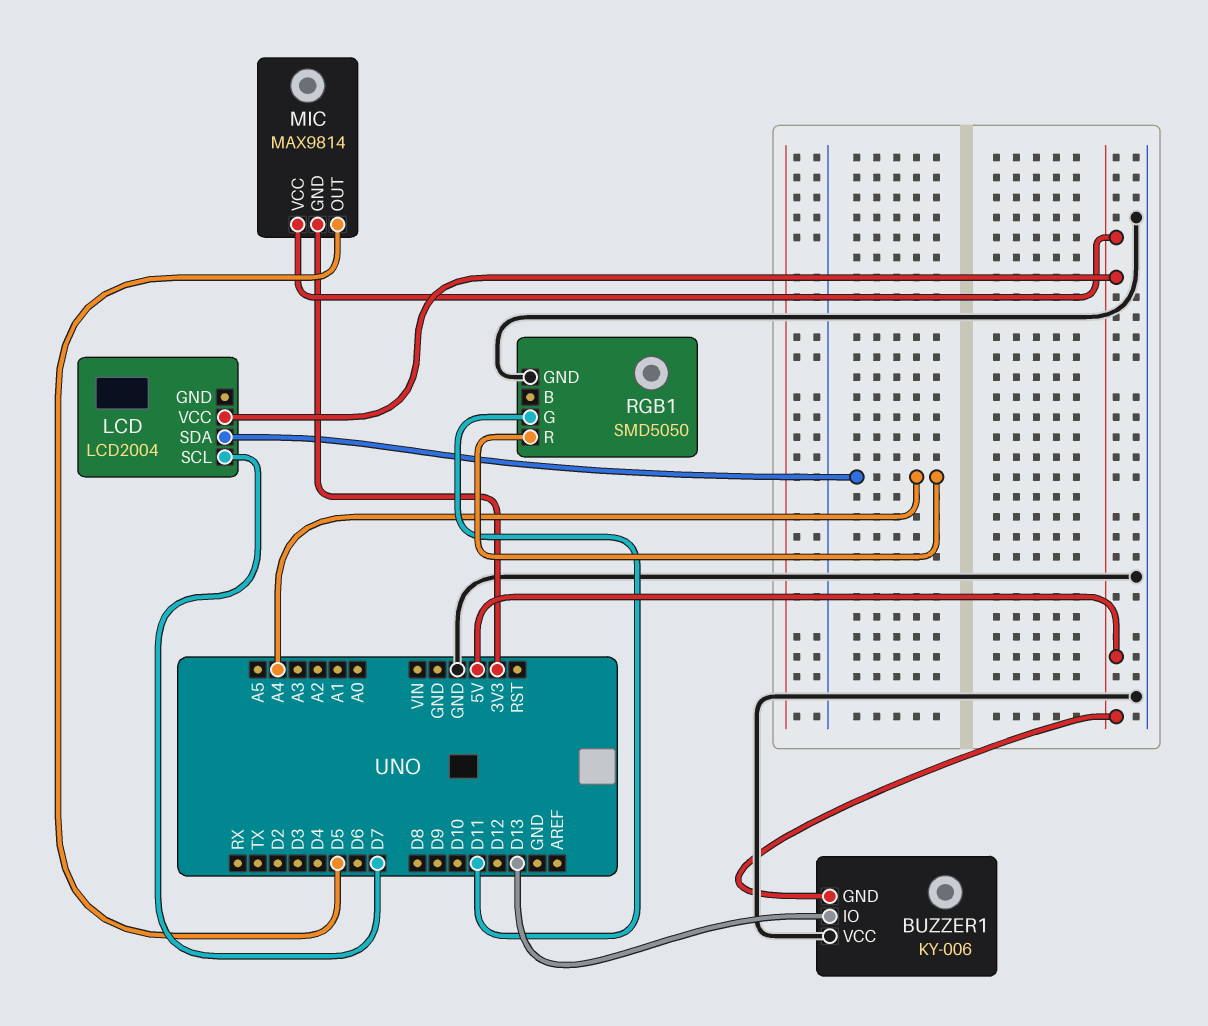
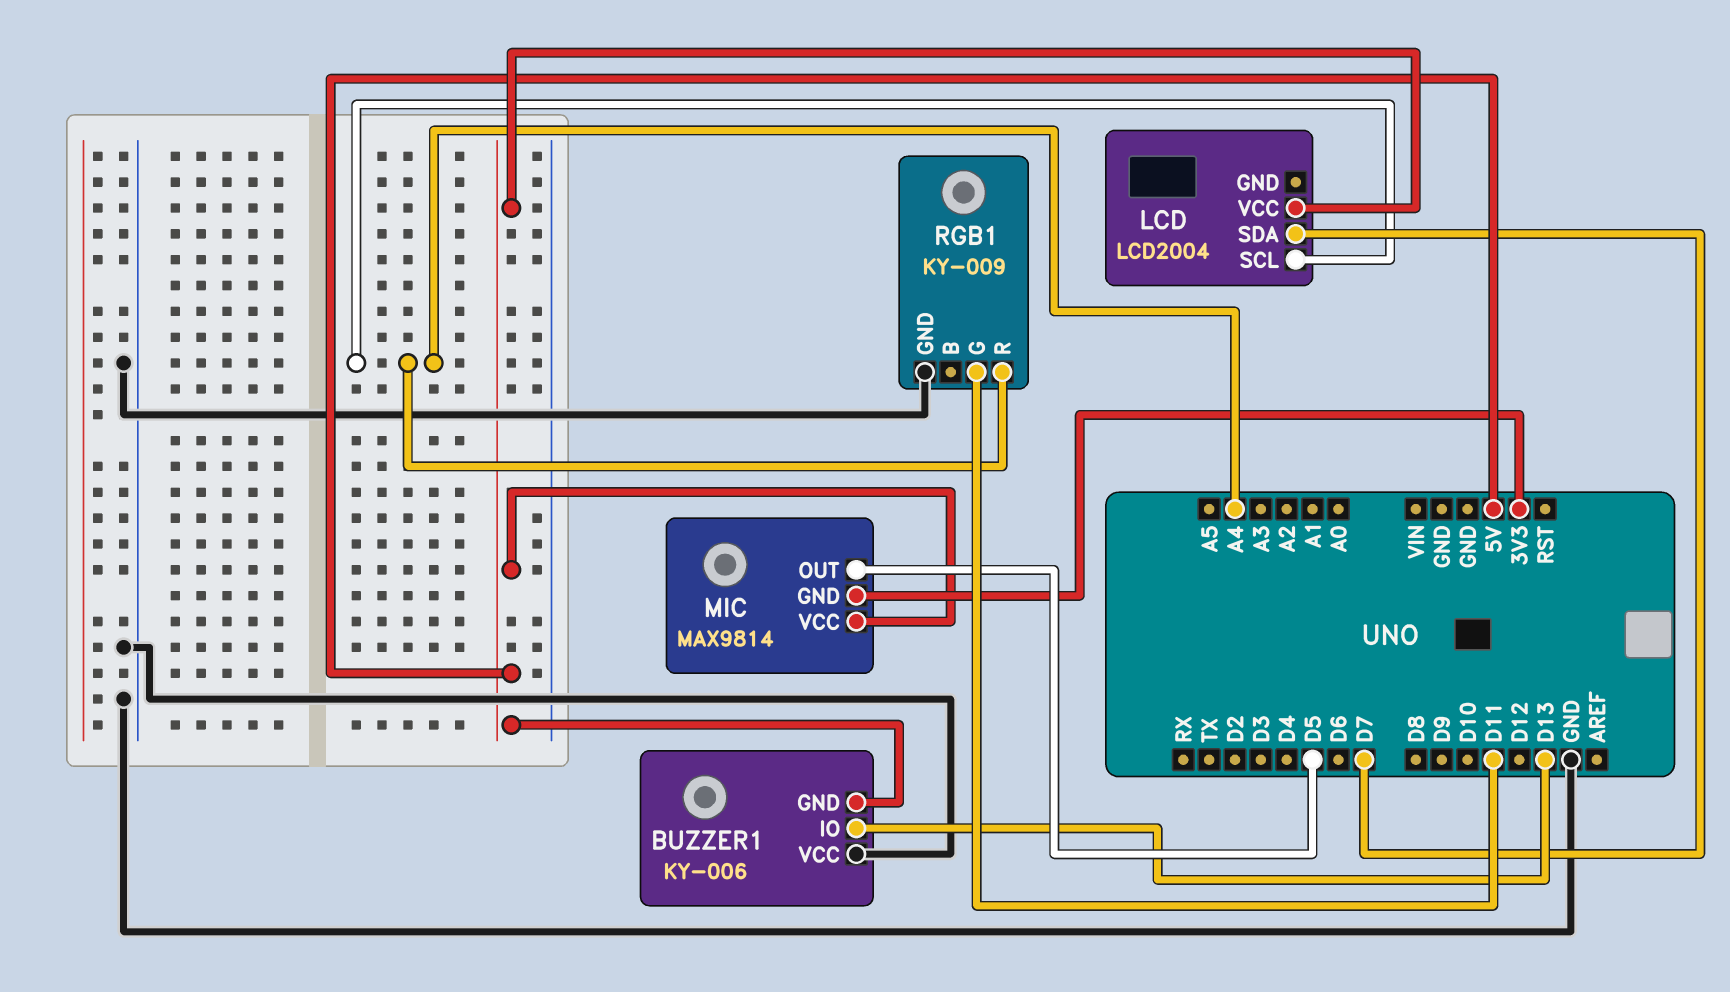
LCD pin SCL: D7 -> A4
LCD pin SDA: A4 -> D7
RGB1: SMD5050 -> KY-009

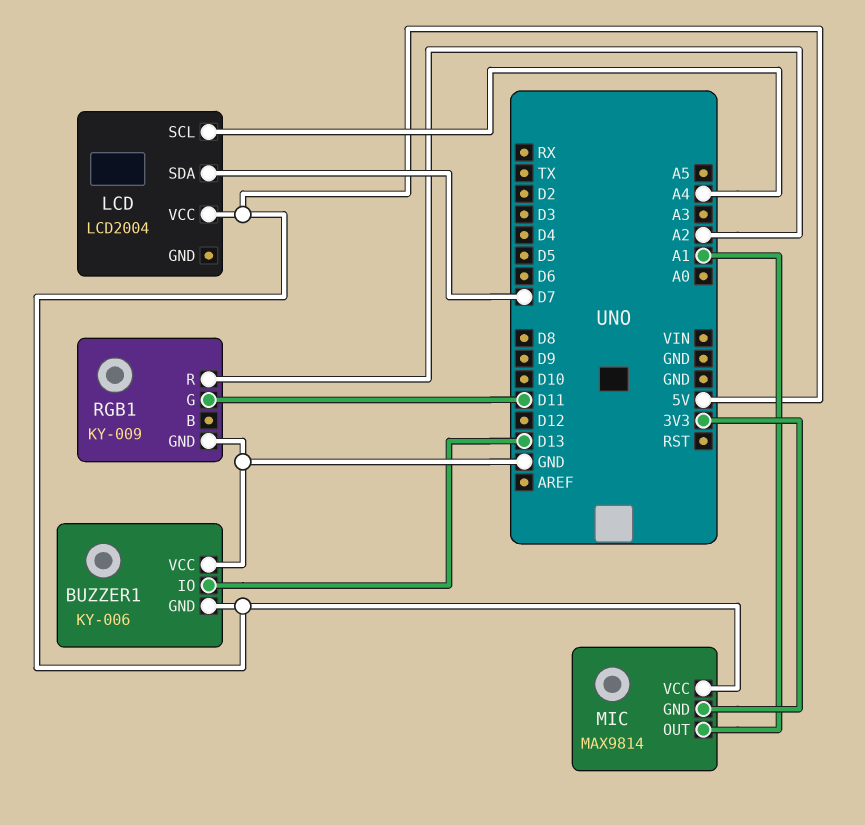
MIC pin OUT: D5 -> A1
RGB1 pin R: A4 -> A2

